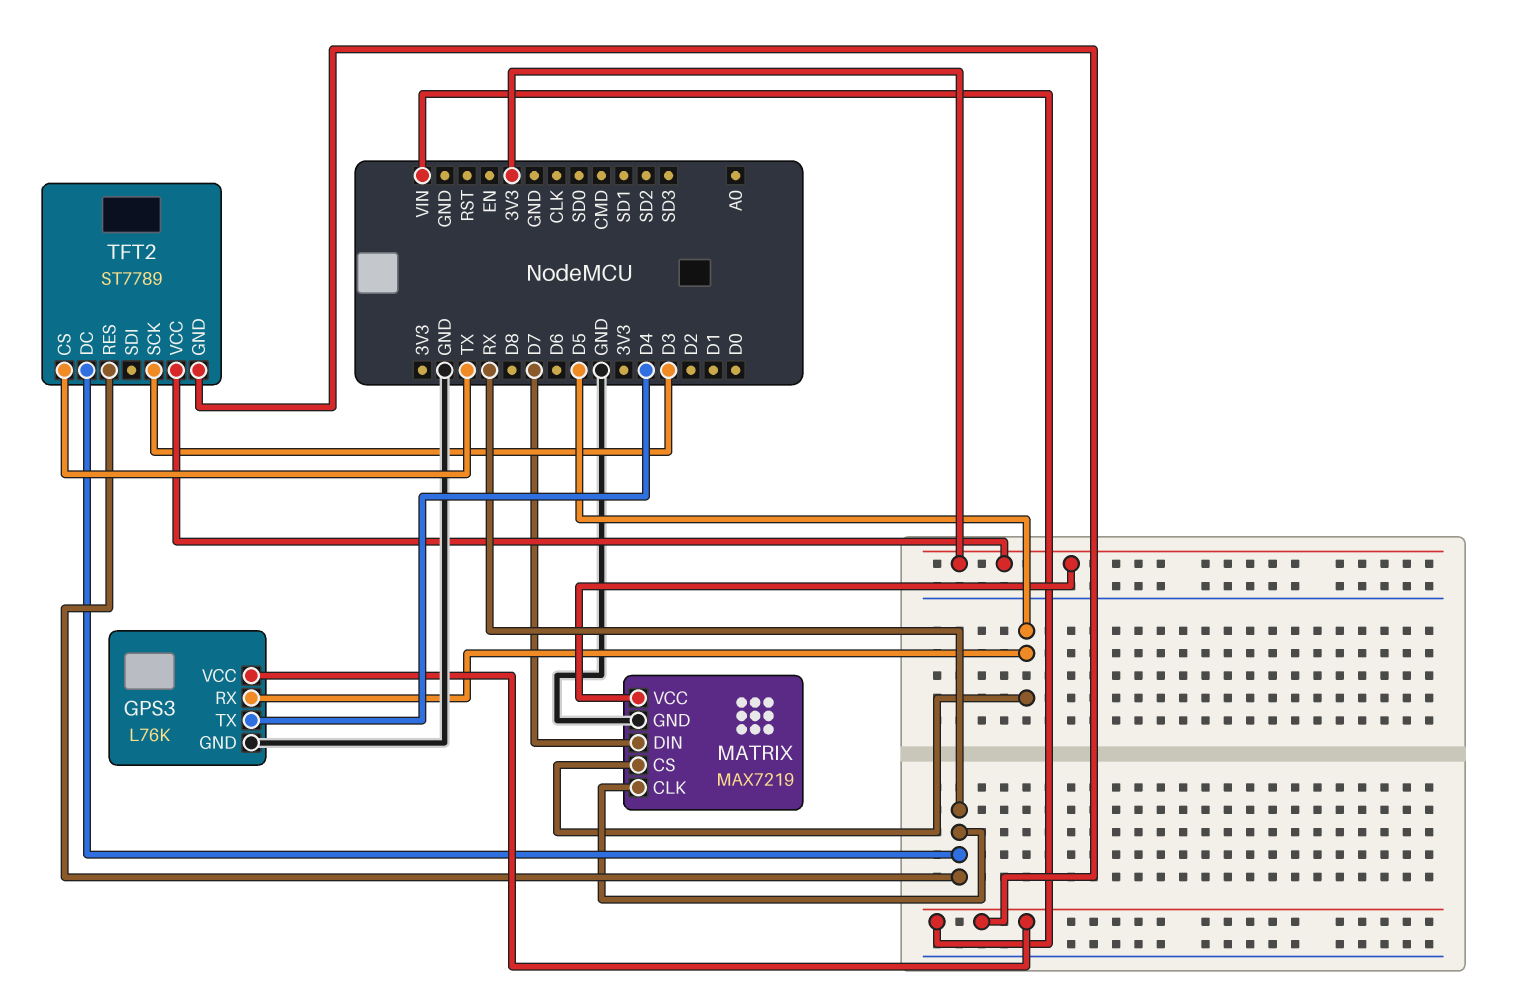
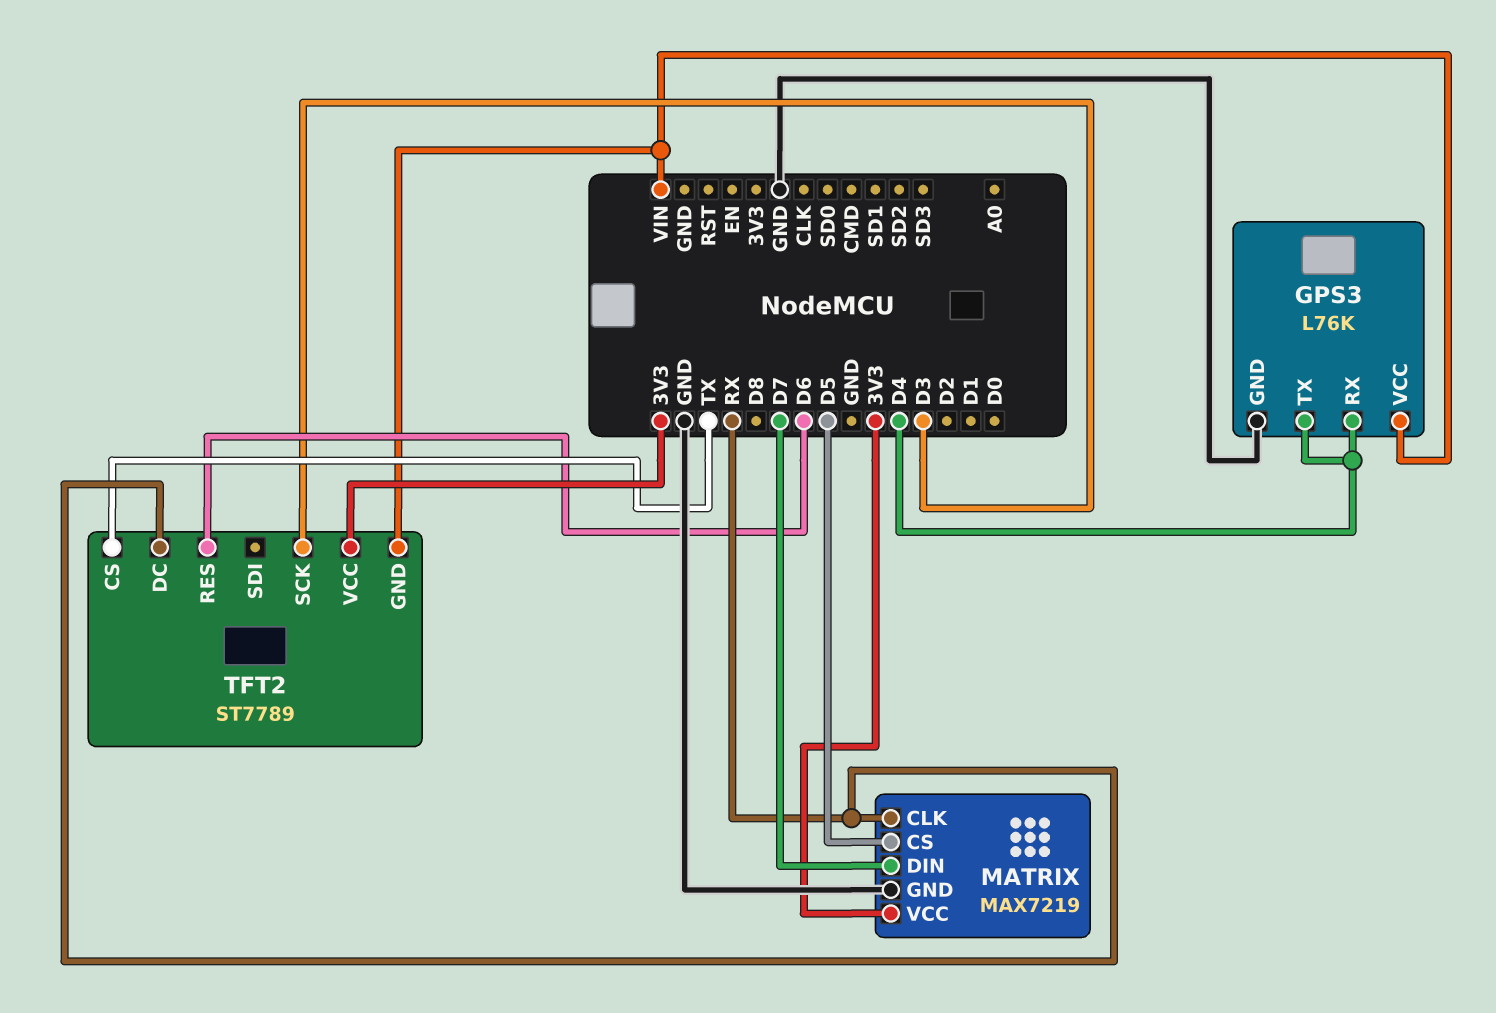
GPS3 pin RX: D5 -> D4
TFT2 pin RES: RX -> D6

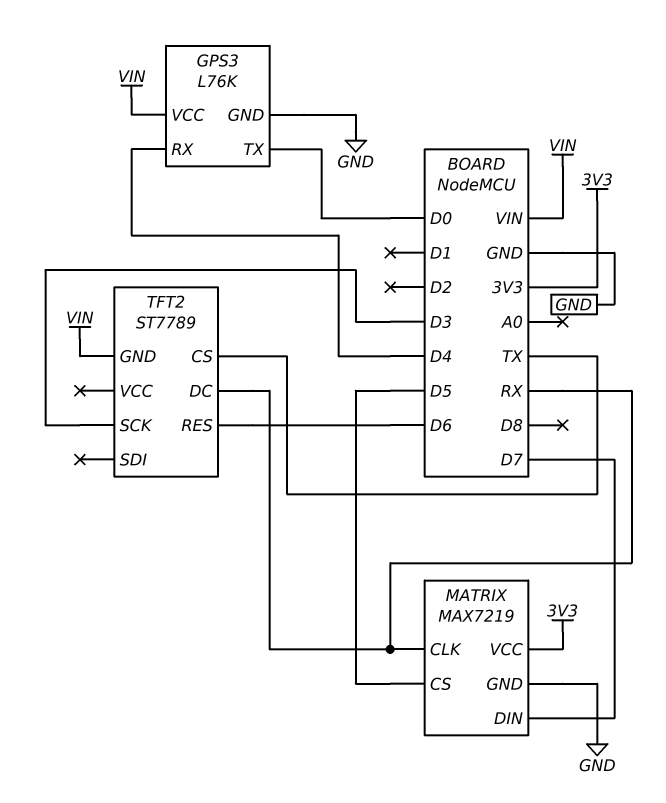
GPS3 pin TX: D4 -> D0
TFT2 pin VCC: 3V3 -> none

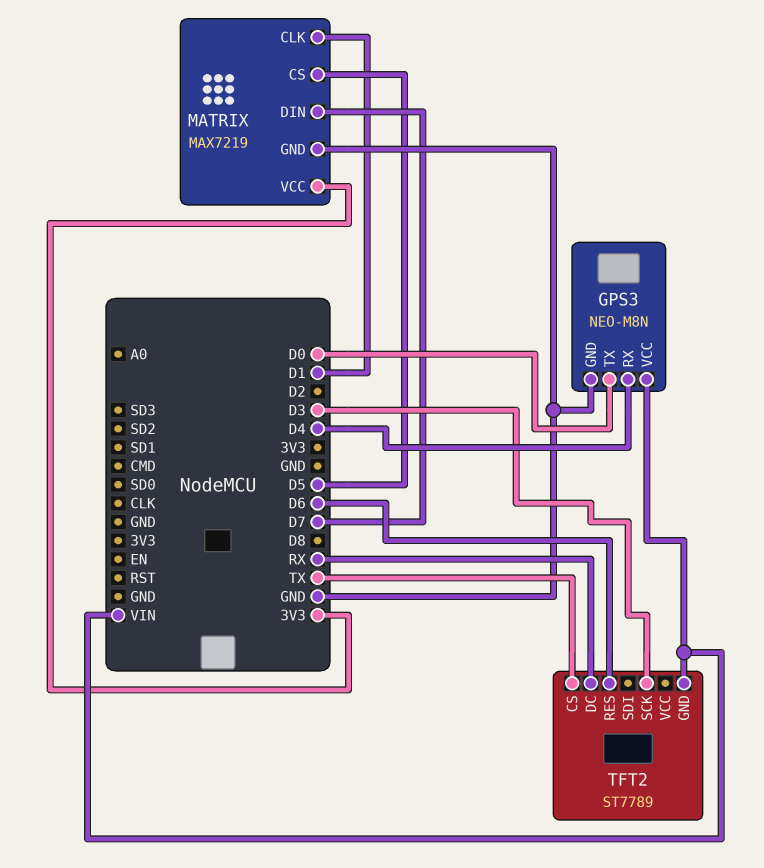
GPS3: L76K -> NEO-M8N
MATRIX pin CLK: RX -> D1

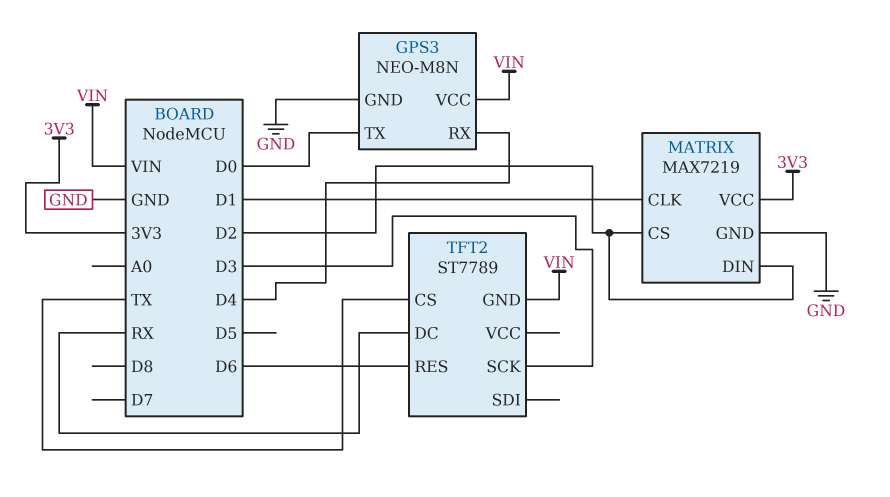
MATRIX pin CS: D5 -> D2
MATRIX pin DIN: D7 -> D2

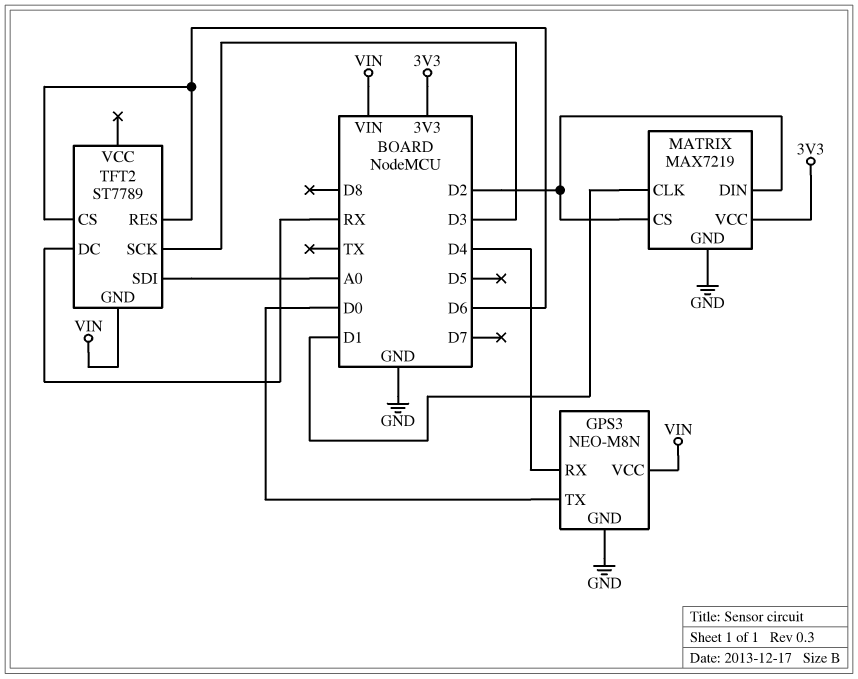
TFT2 pin CS: TX -> D6
TFT2 pin SDI: none -> A0

